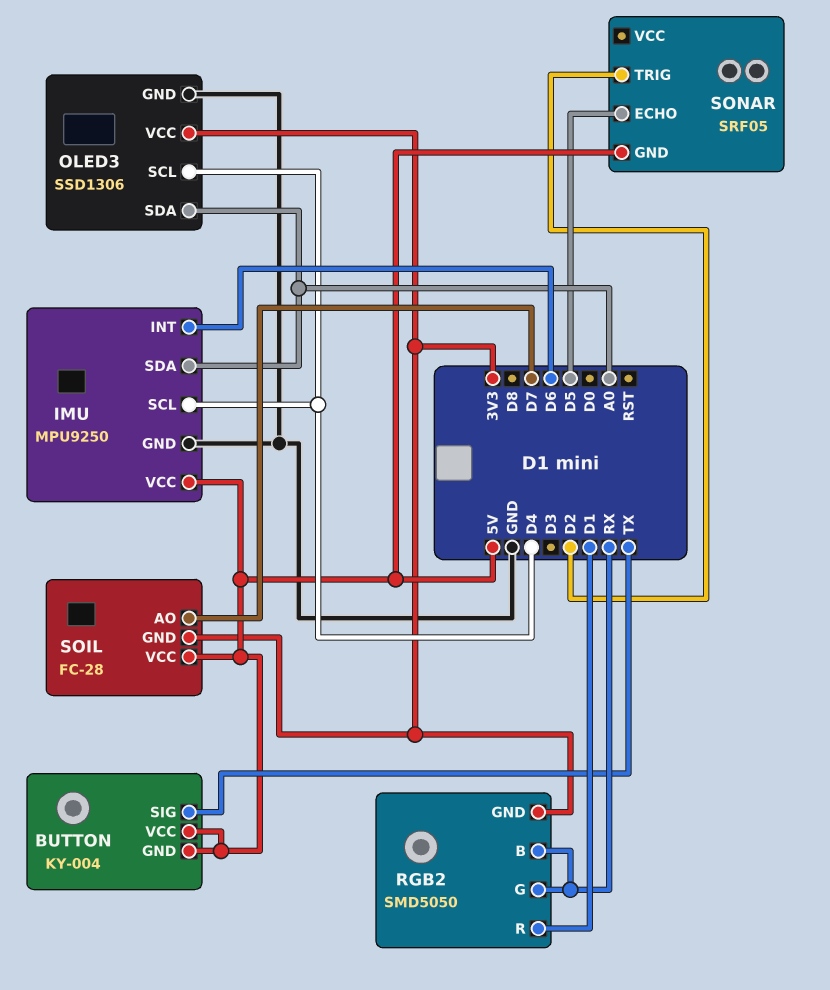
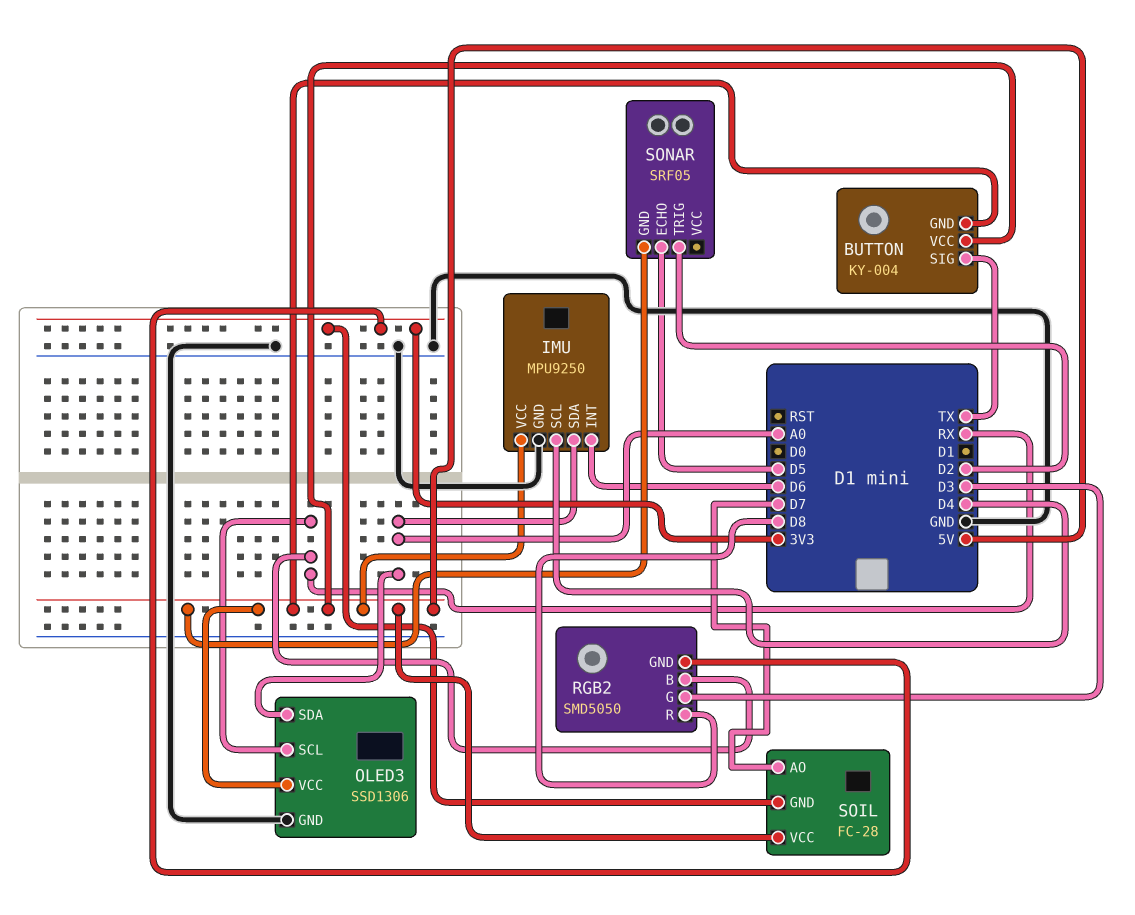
OLED3 pin SCL: D4 -> RX
OLED3 pin VCC: 3V3 -> 5V
RGB2 pin G: RX -> D3
RGB2 pin R: D1 -> D8

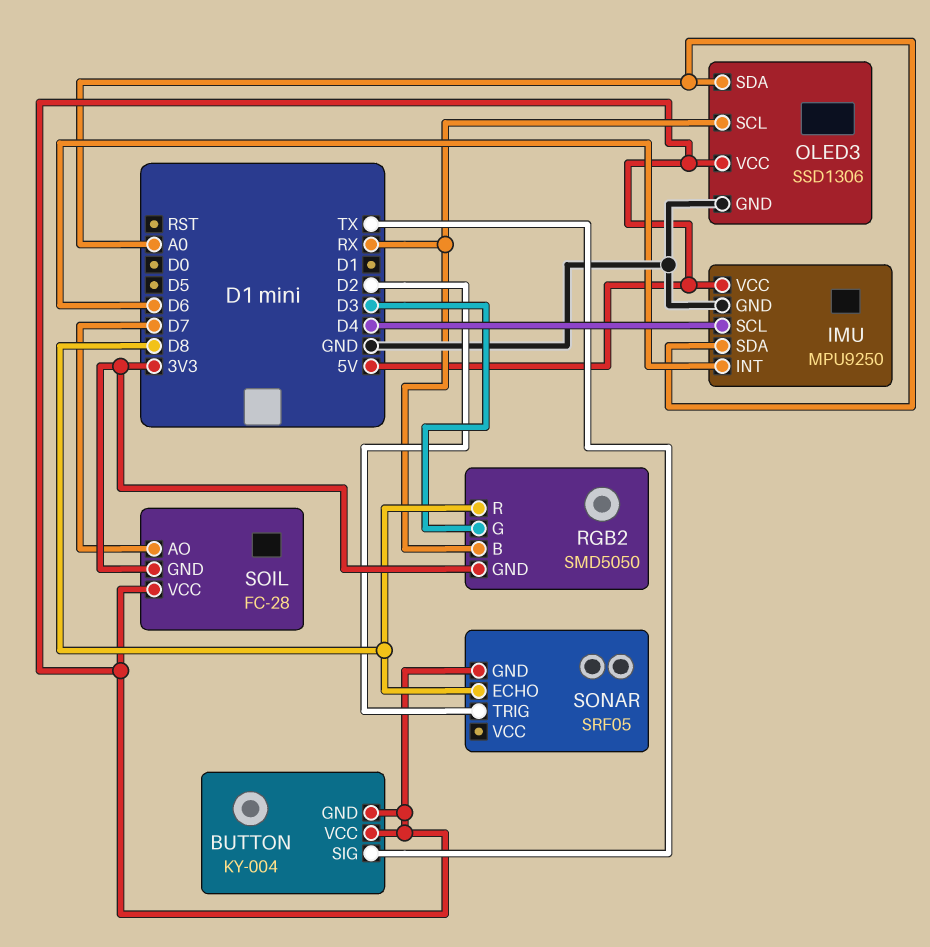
SONAR pin ECHO: D5 -> D8

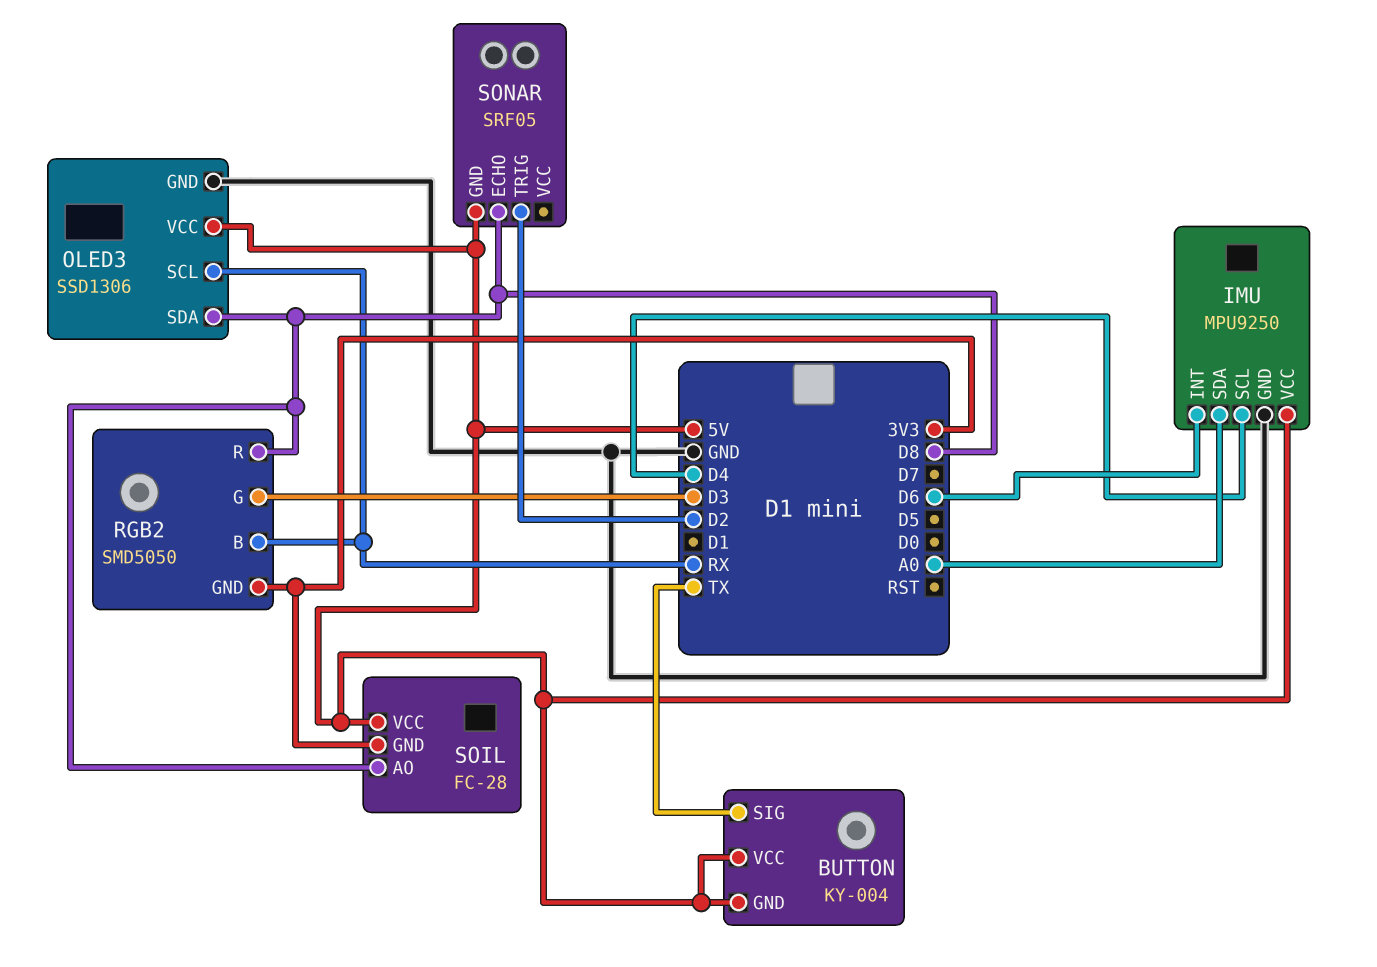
OLED3 pin SDA: A0 -> D8
SOIL pin AO: D7 -> D8

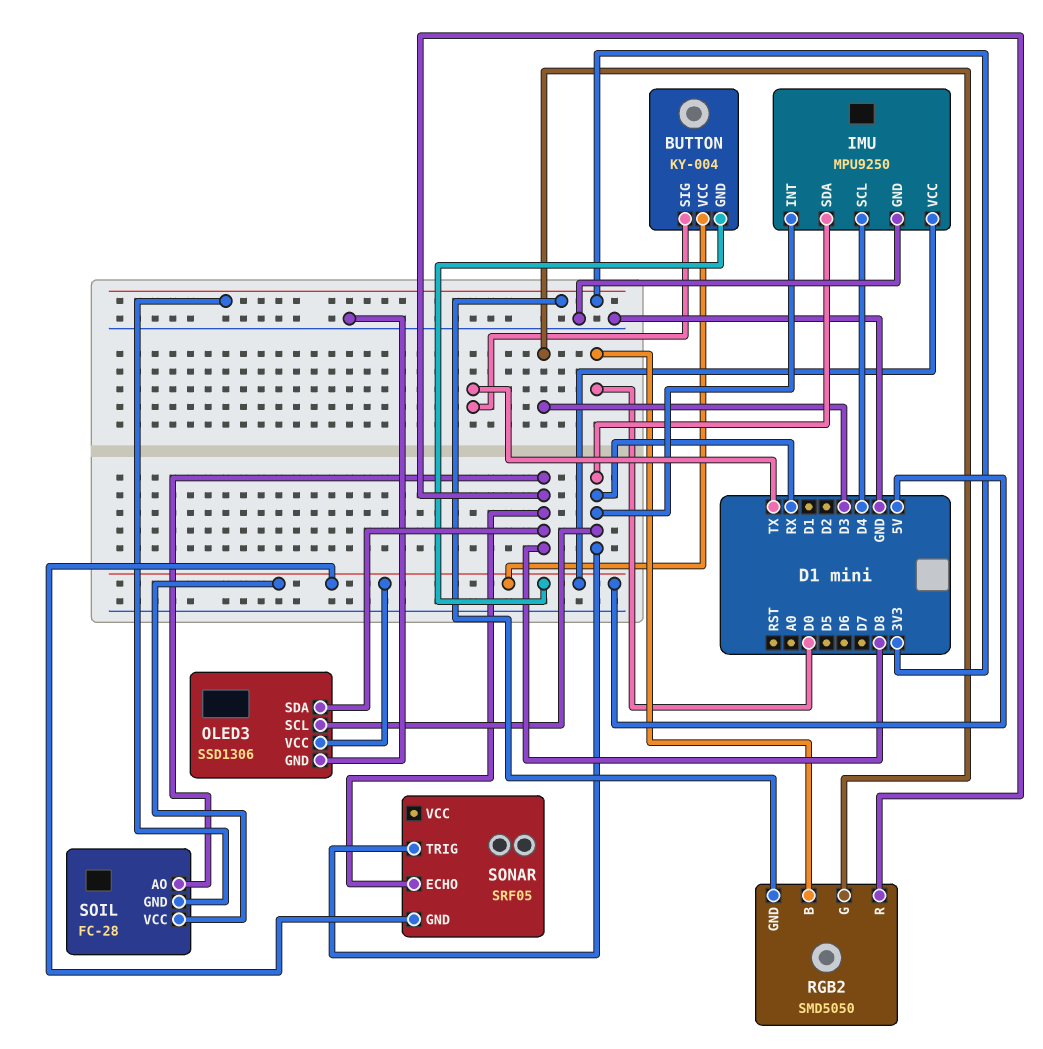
IMU pin INT: D6 -> RX
IMU pin SDA: A0 -> RX
RGB2 pin B: RX -> D0
SONAR pin TRIG: D2 -> RX

